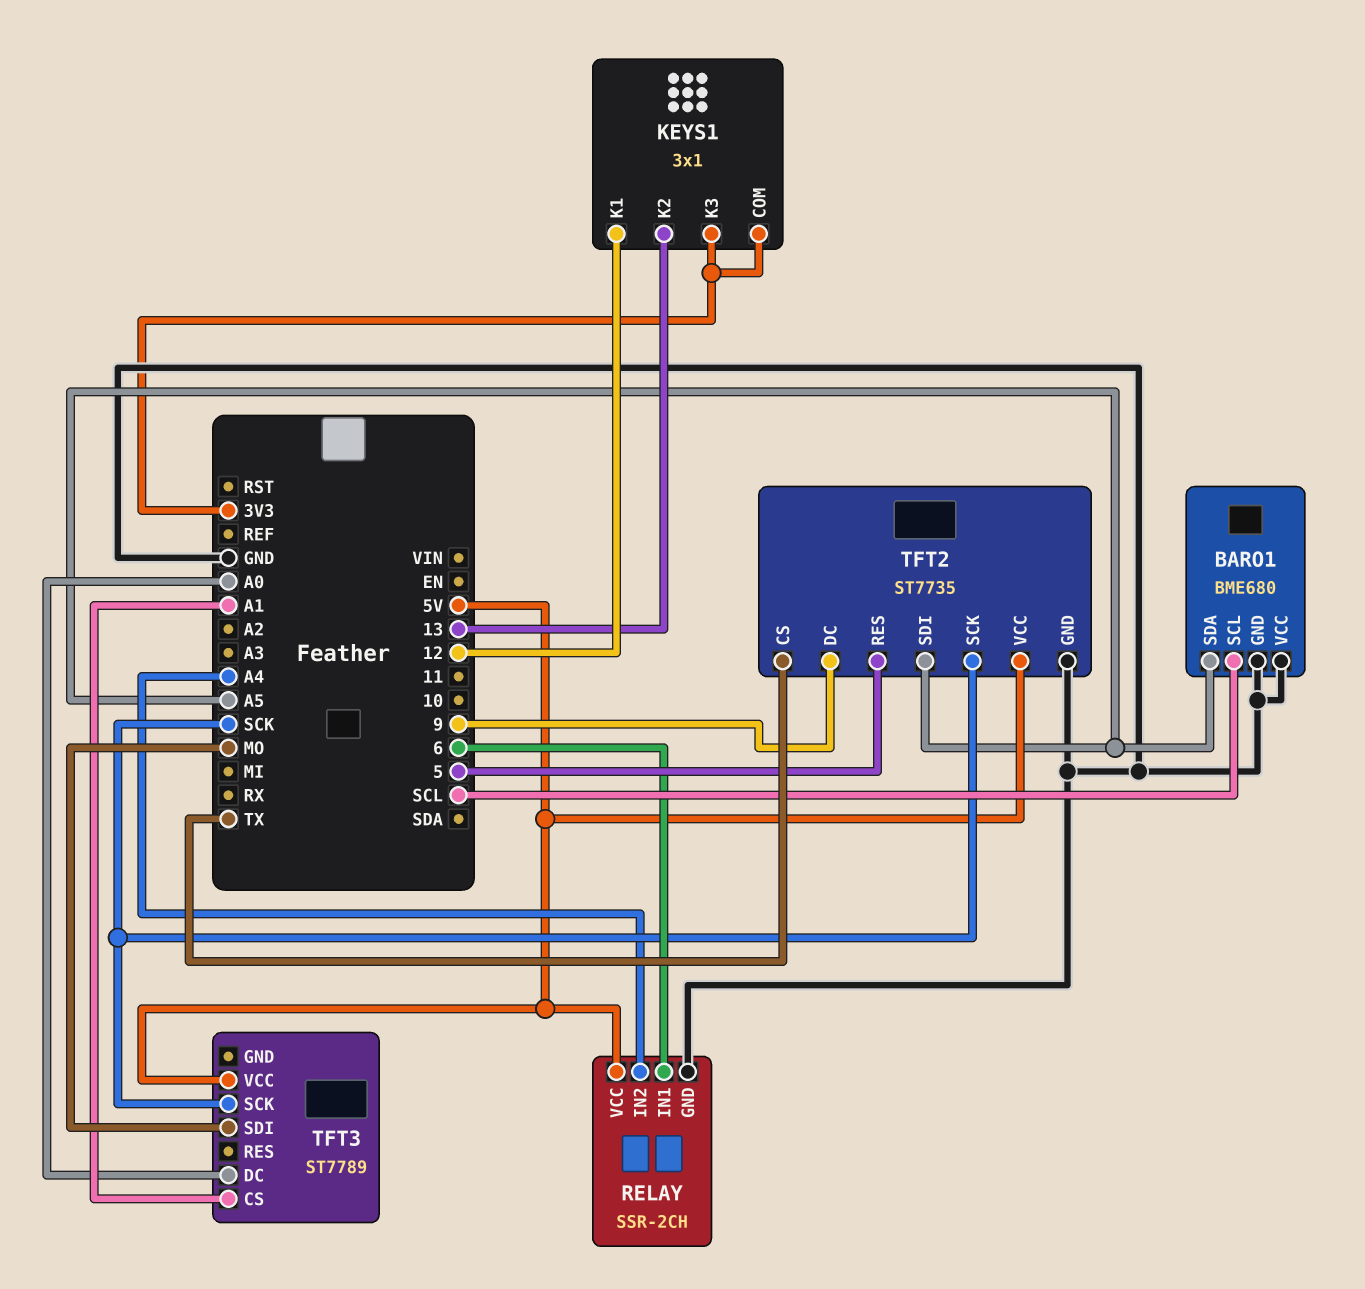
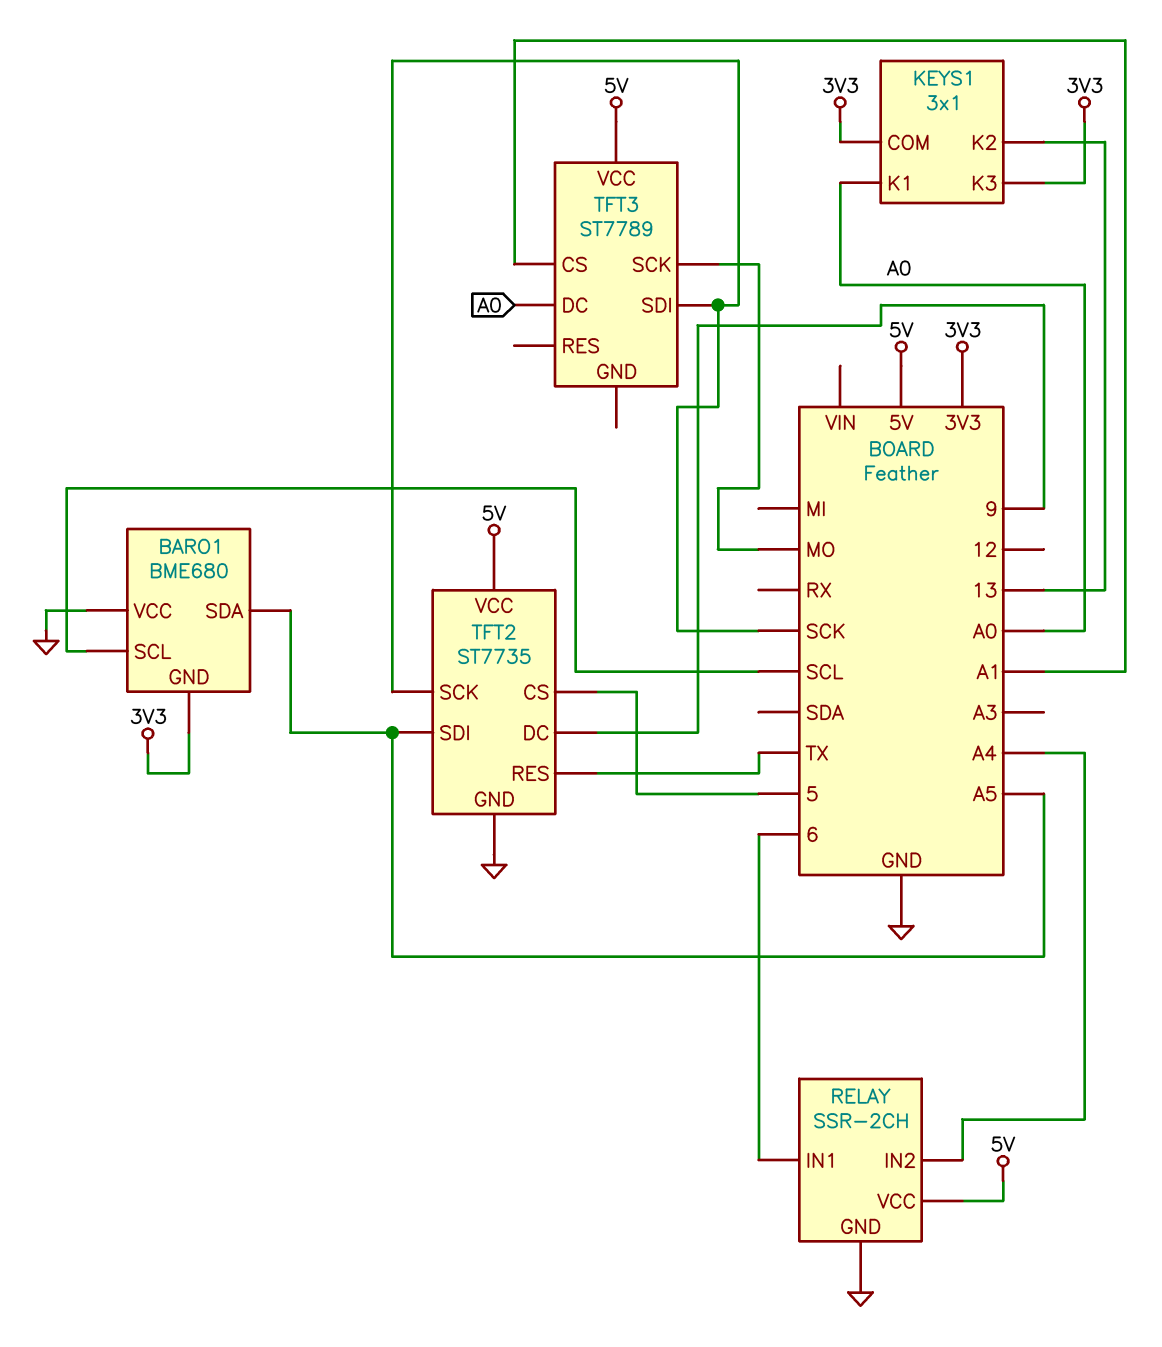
BARO1 pin GND: GND -> 3V3
KEYS1 pin K1: 12 -> A0
TFT2 pin CS: TX -> 5
TFT2 pin RES: 5 -> TX
TFT3 pin SCK: SCK -> MO
TFT3 pin SDI: MO -> SCK

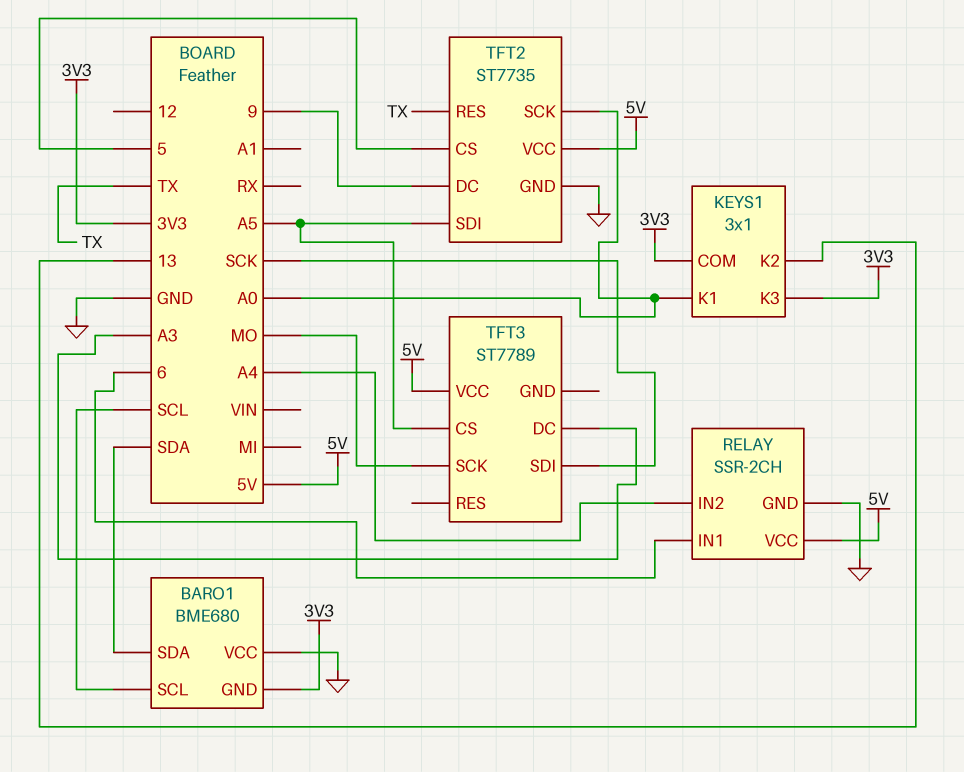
BARO1 pin SDA: A5 -> SDA
TFT2 pin SCK: SCK -> A0
TFT3 pin CS: A1 -> A5
TFT3 pin DC: A0 -> A3

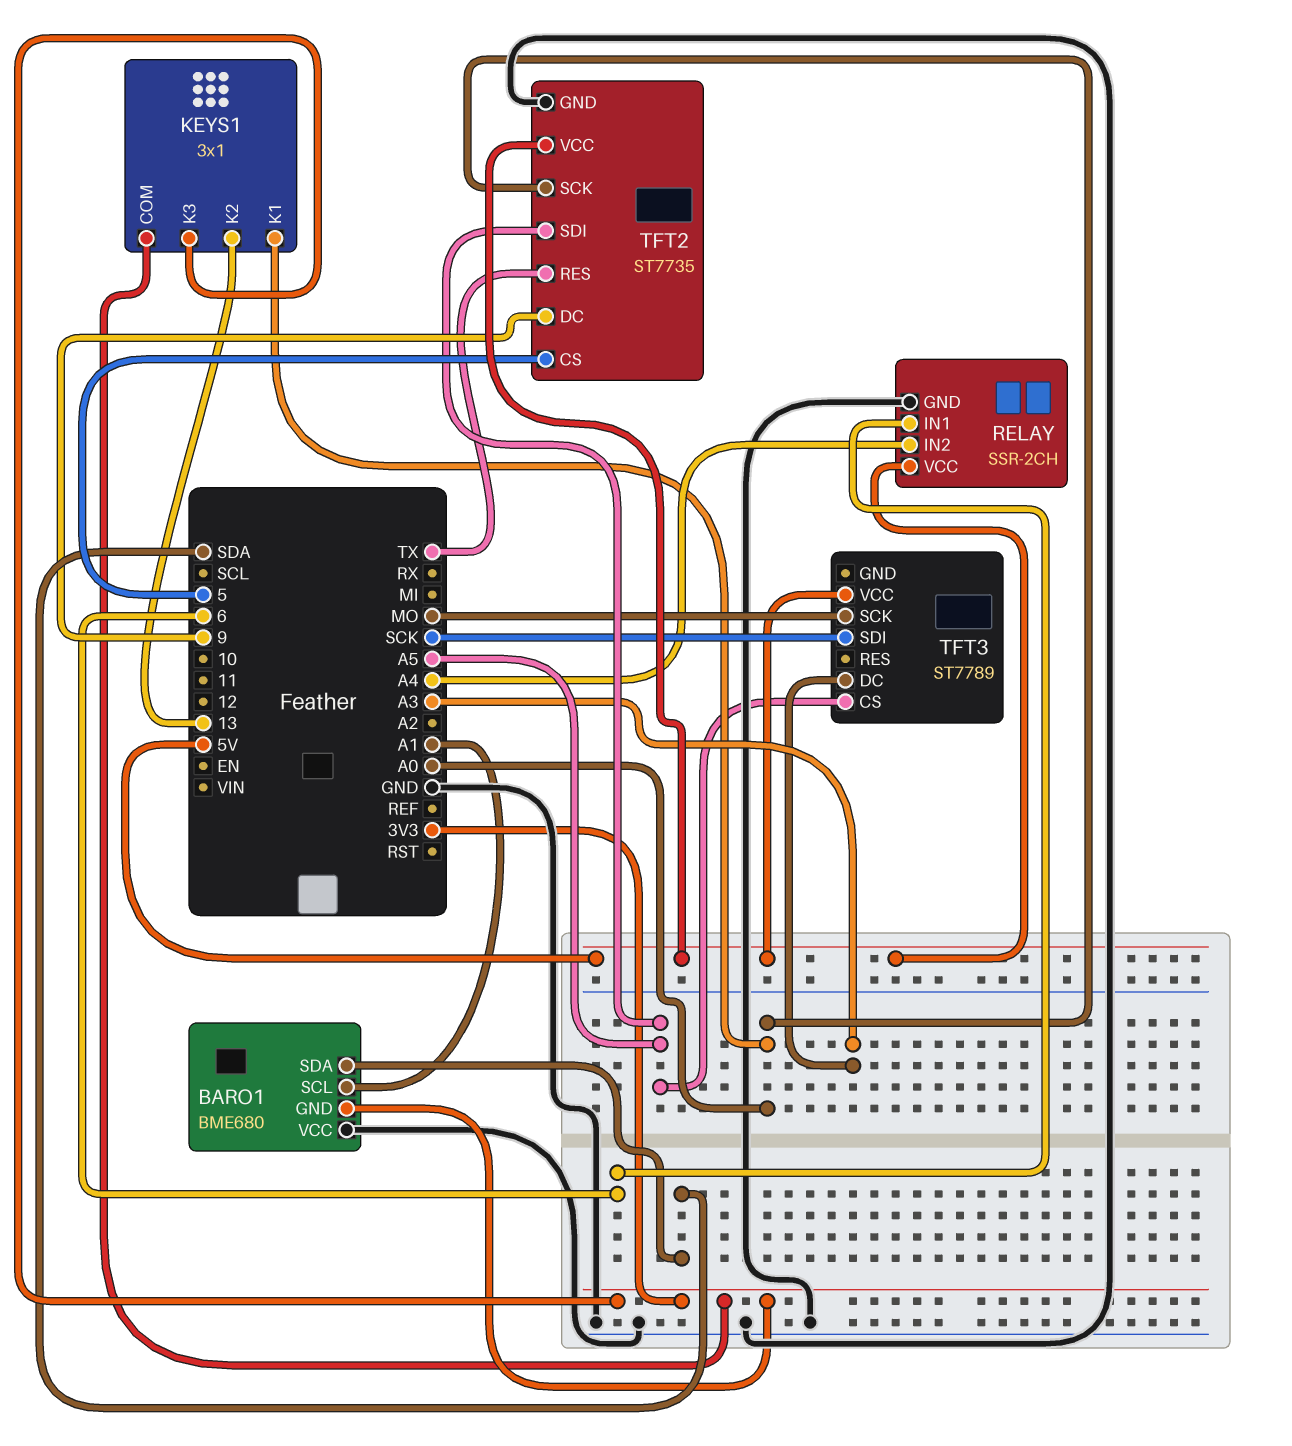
BARO1 pin SCL: SCL -> A1

